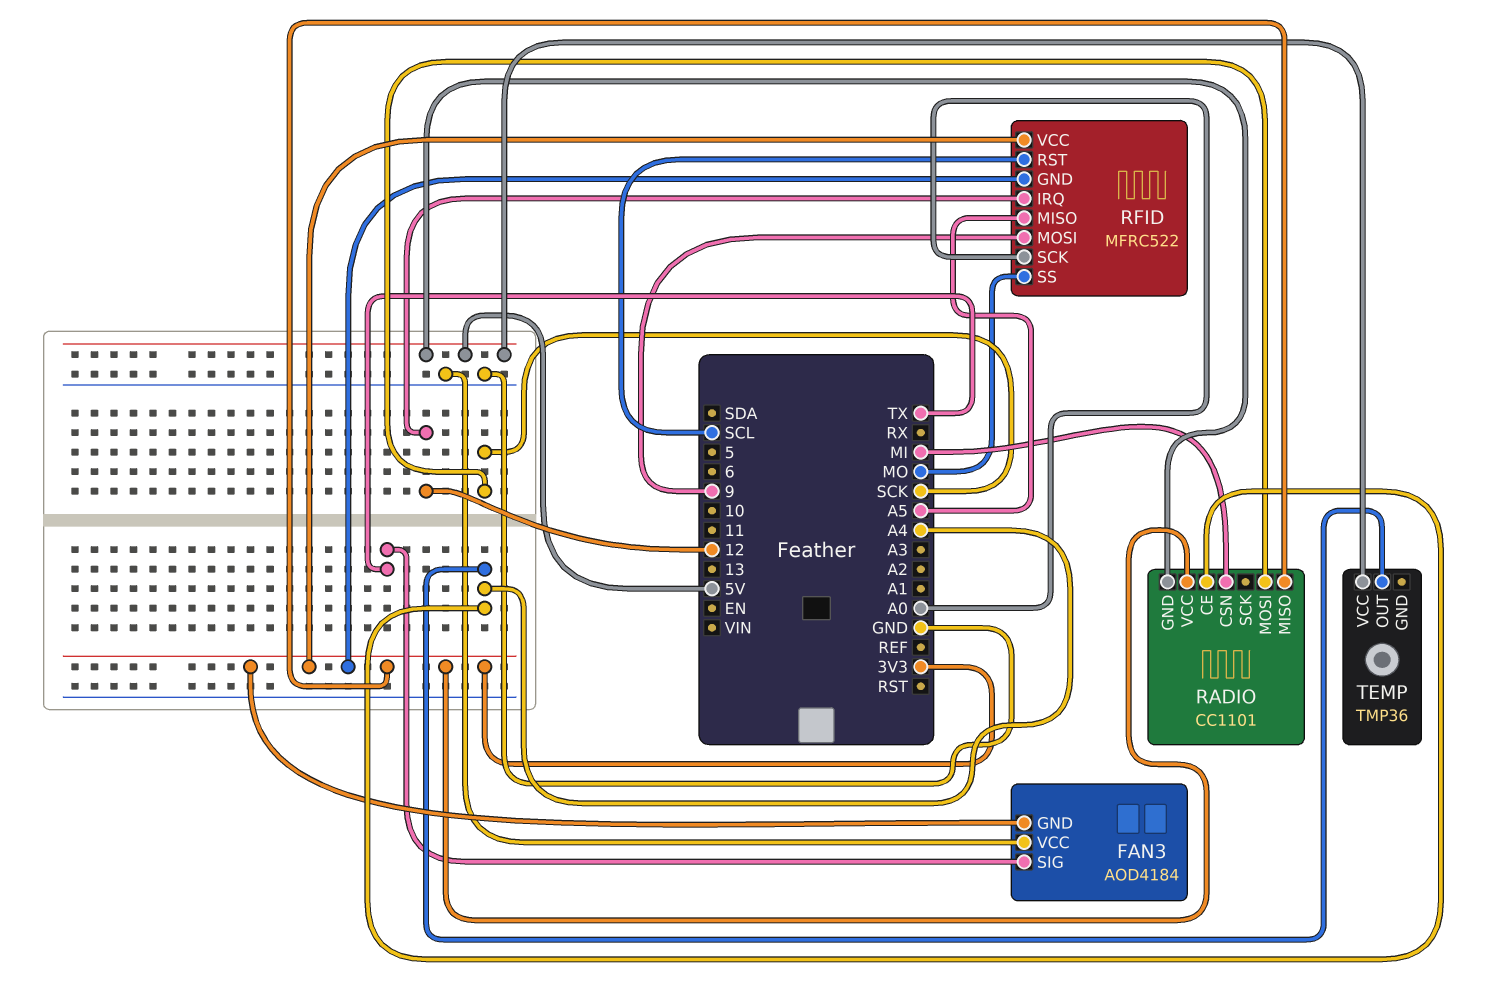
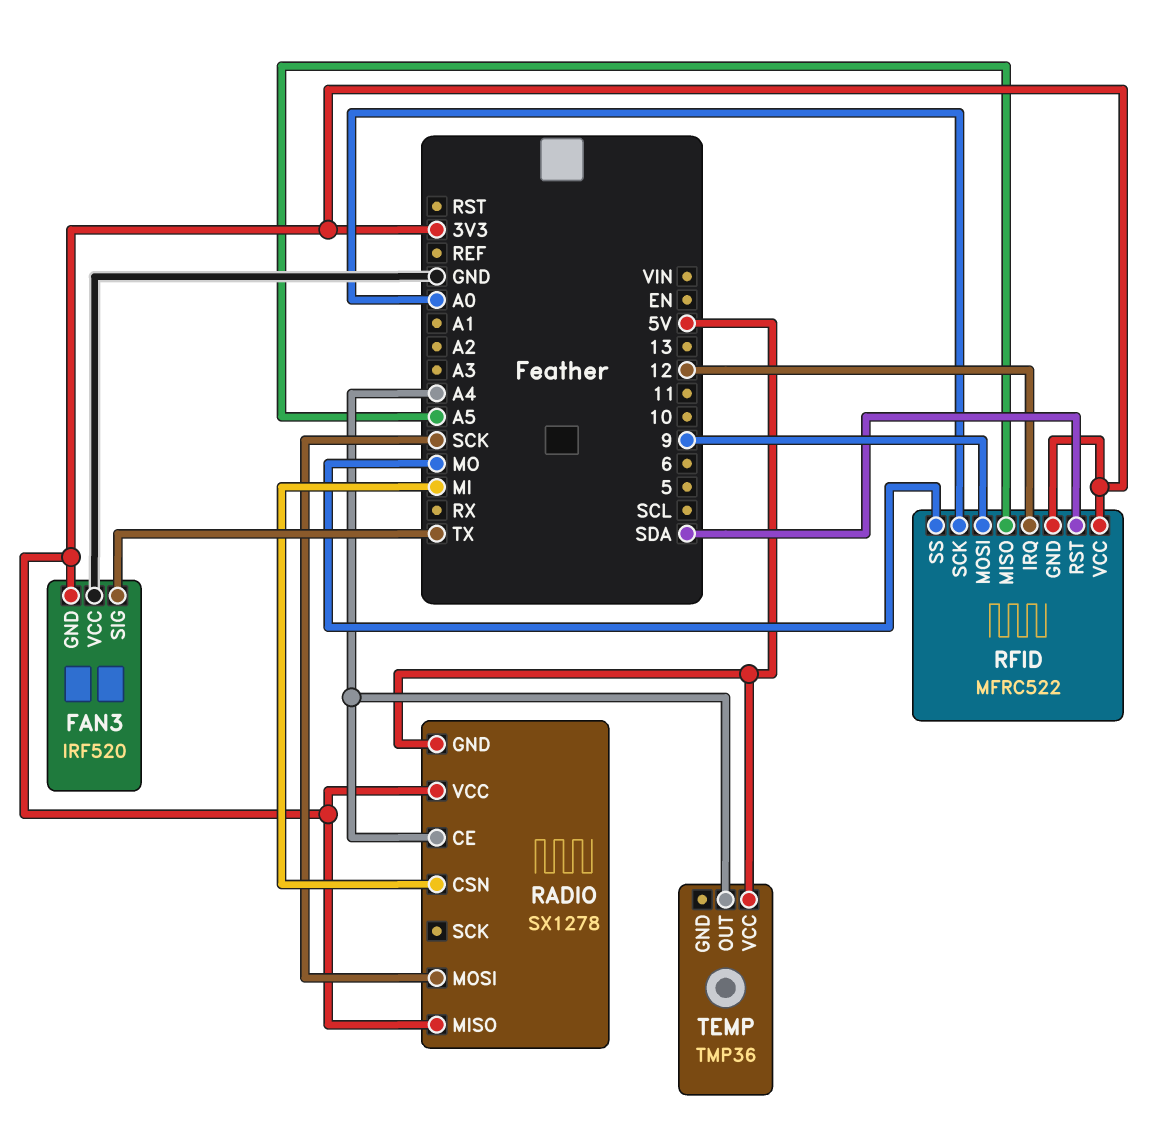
FAN3: AOD4184 -> IRF520
RADIO: CC1101 -> SX1278
RFID pin RST: SCL -> SDA

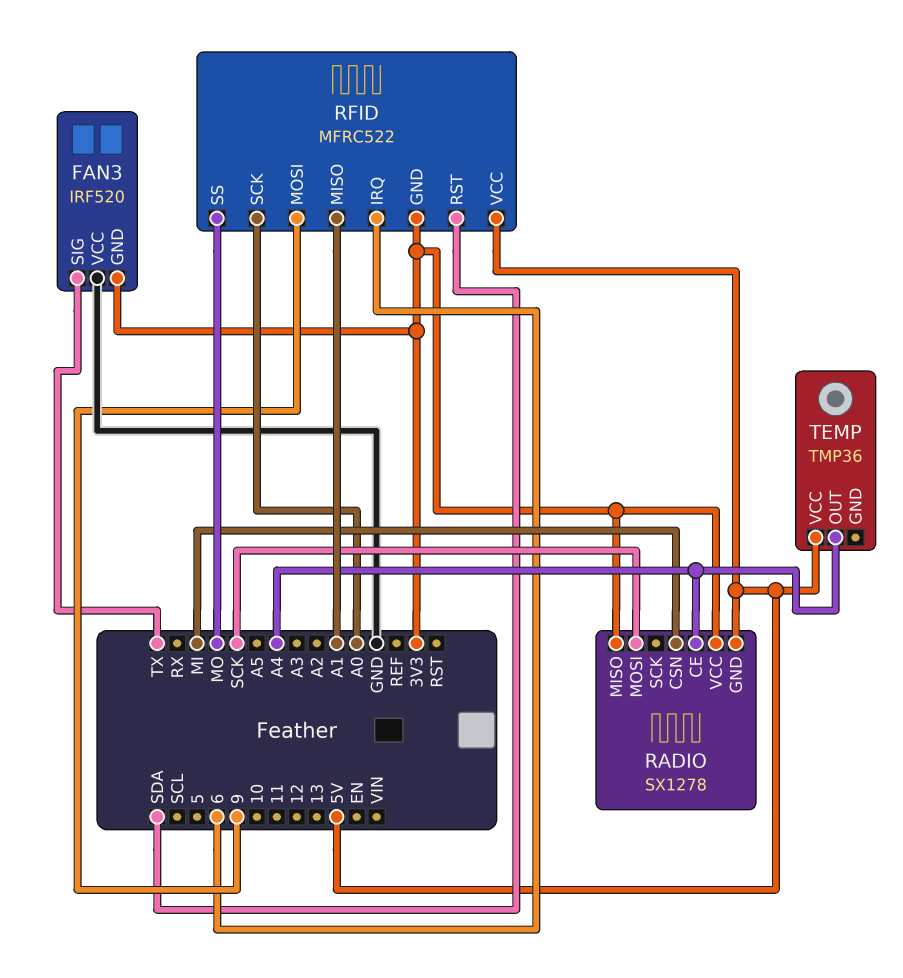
RFID pin IRQ: 12 -> 6
RFID pin MISO: A5 -> A1
RFID pin VCC: 3V3 -> 5V

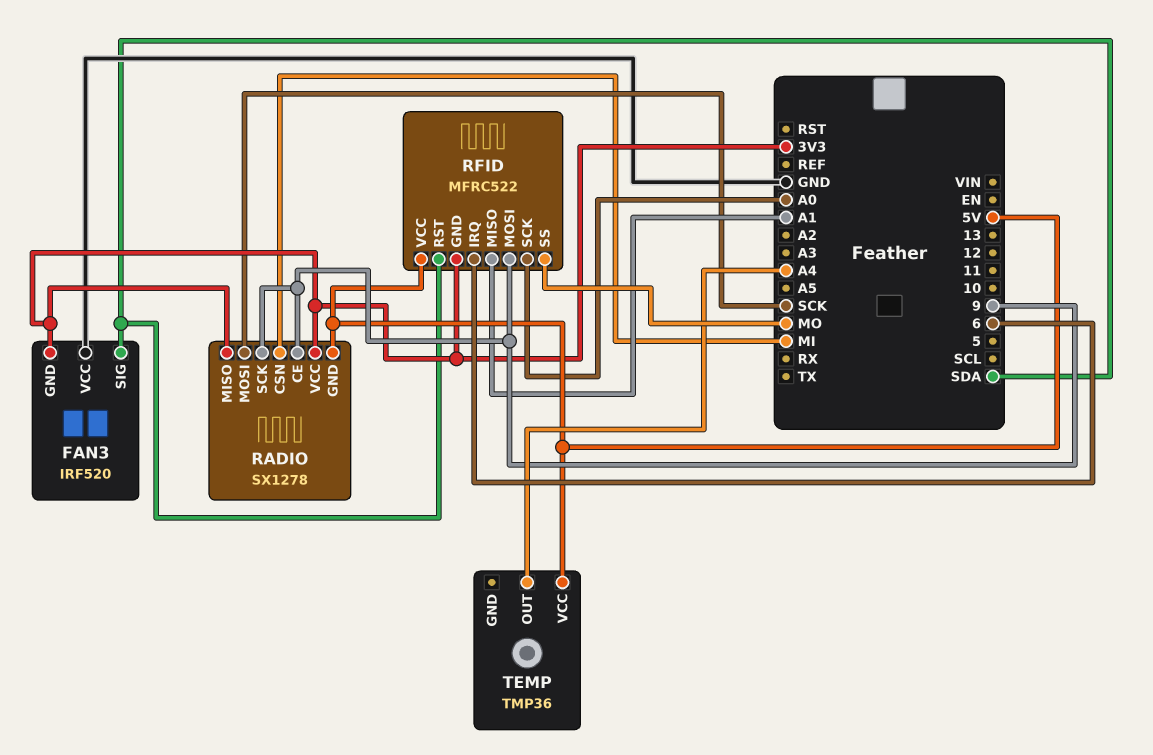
FAN3 pin SIG: TX -> SDA
RADIO pin CE: A4 -> 9
RADIO pin SCK: none -> 9

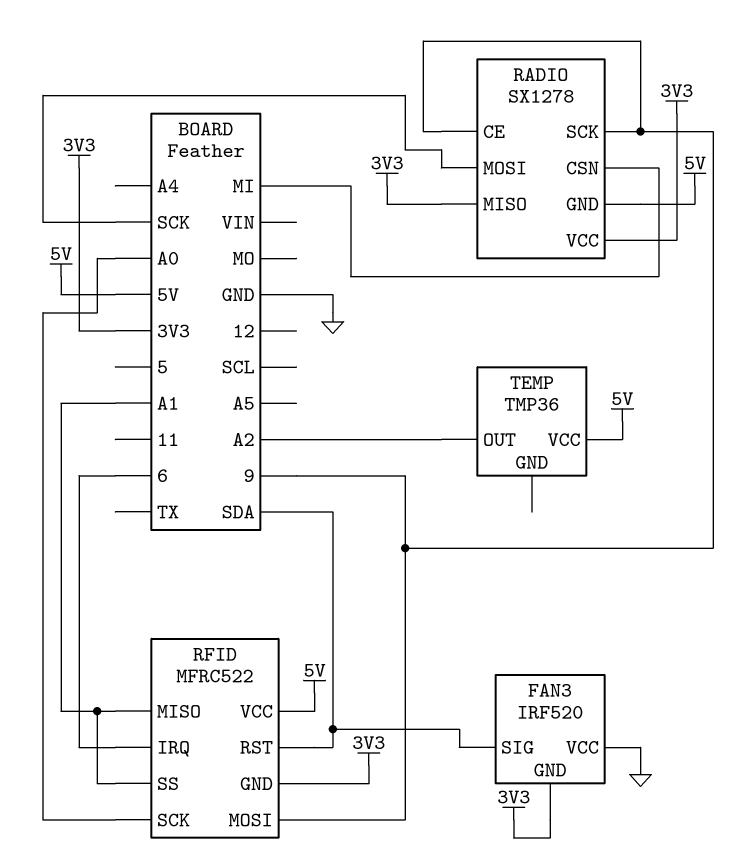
RFID pin SS: MO -> A1
TEMP pin OUT: A4 -> A2

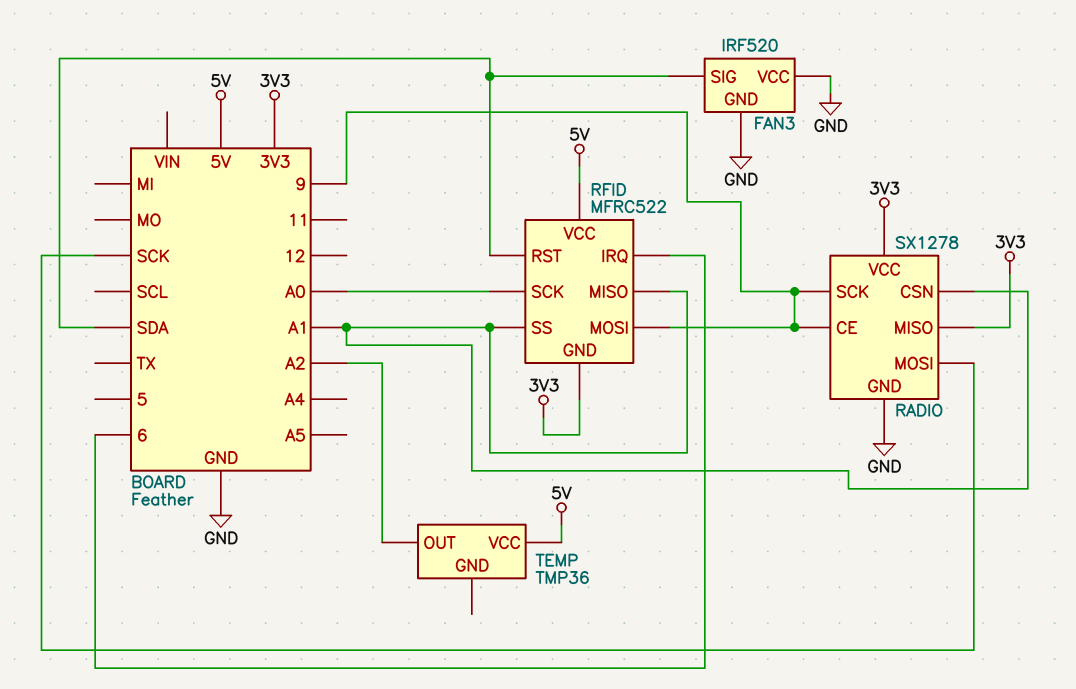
FAN3 pin GND: 3V3 -> GND
RADIO pin CSN: MI -> A1
RADIO pin GND: 5V -> GND

